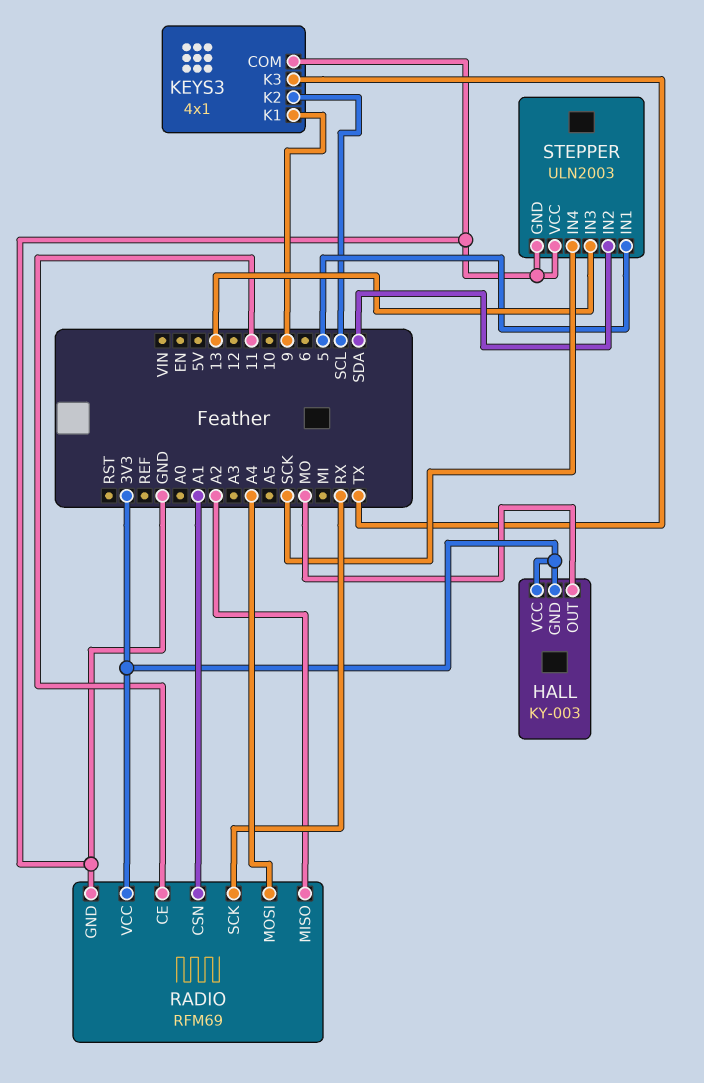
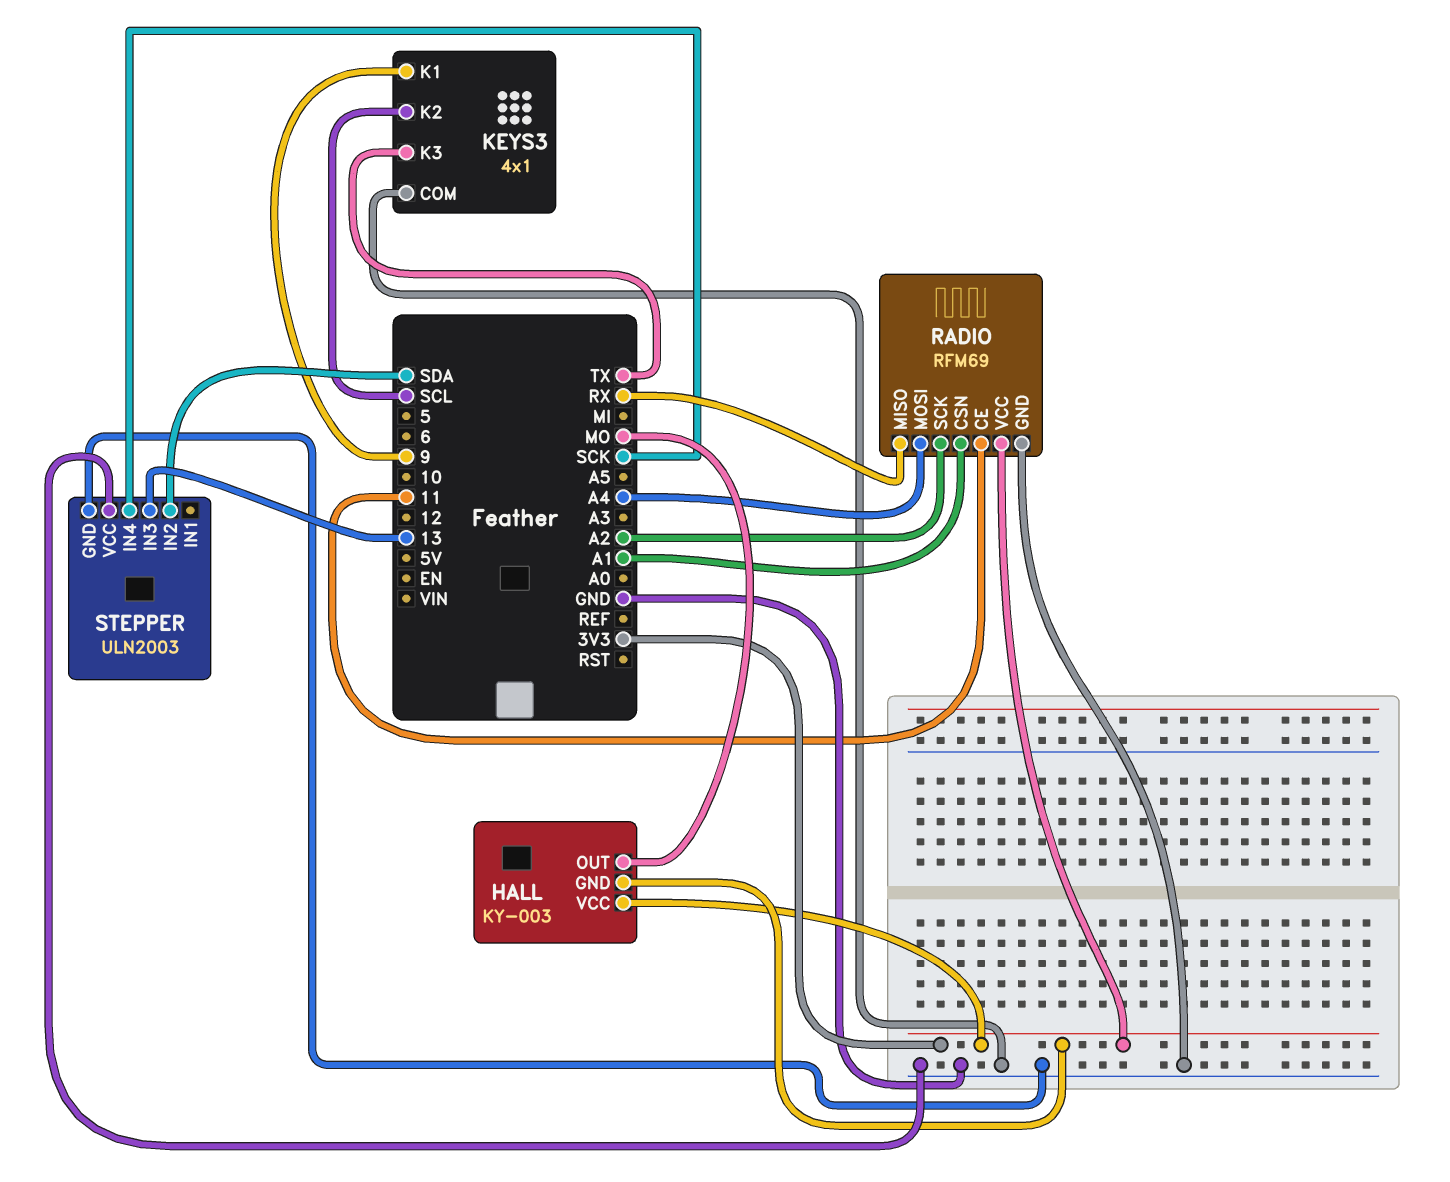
RADIO pin MISO: A2 -> RX
RADIO pin SCK: RX -> A2
STEPPER pin IN1: 5 -> none

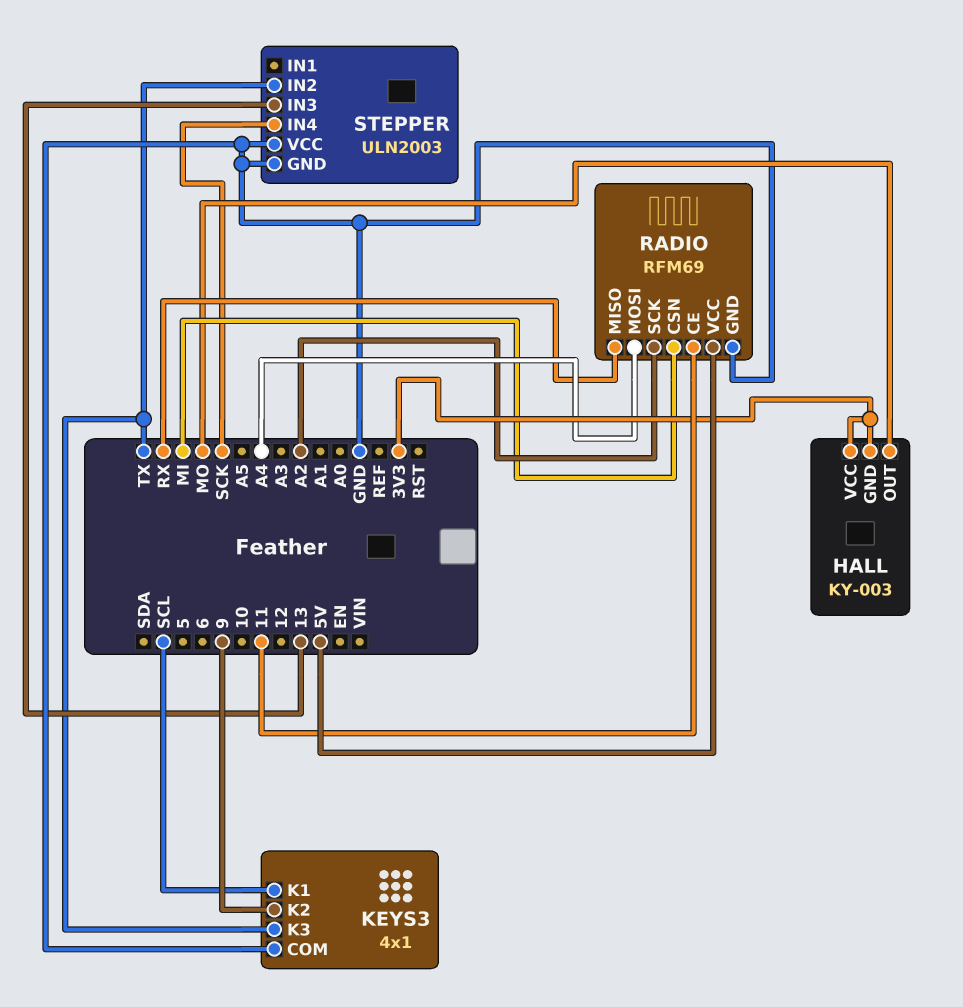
KEYS3 pin K1: 9 -> SCL
KEYS3 pin K2: SCL -> 9
RADIO pin CSN: A1 -> MI
RADIO pin VCC: 3V3 -> 5V
STEPPER pin IN2: SDA -> TX

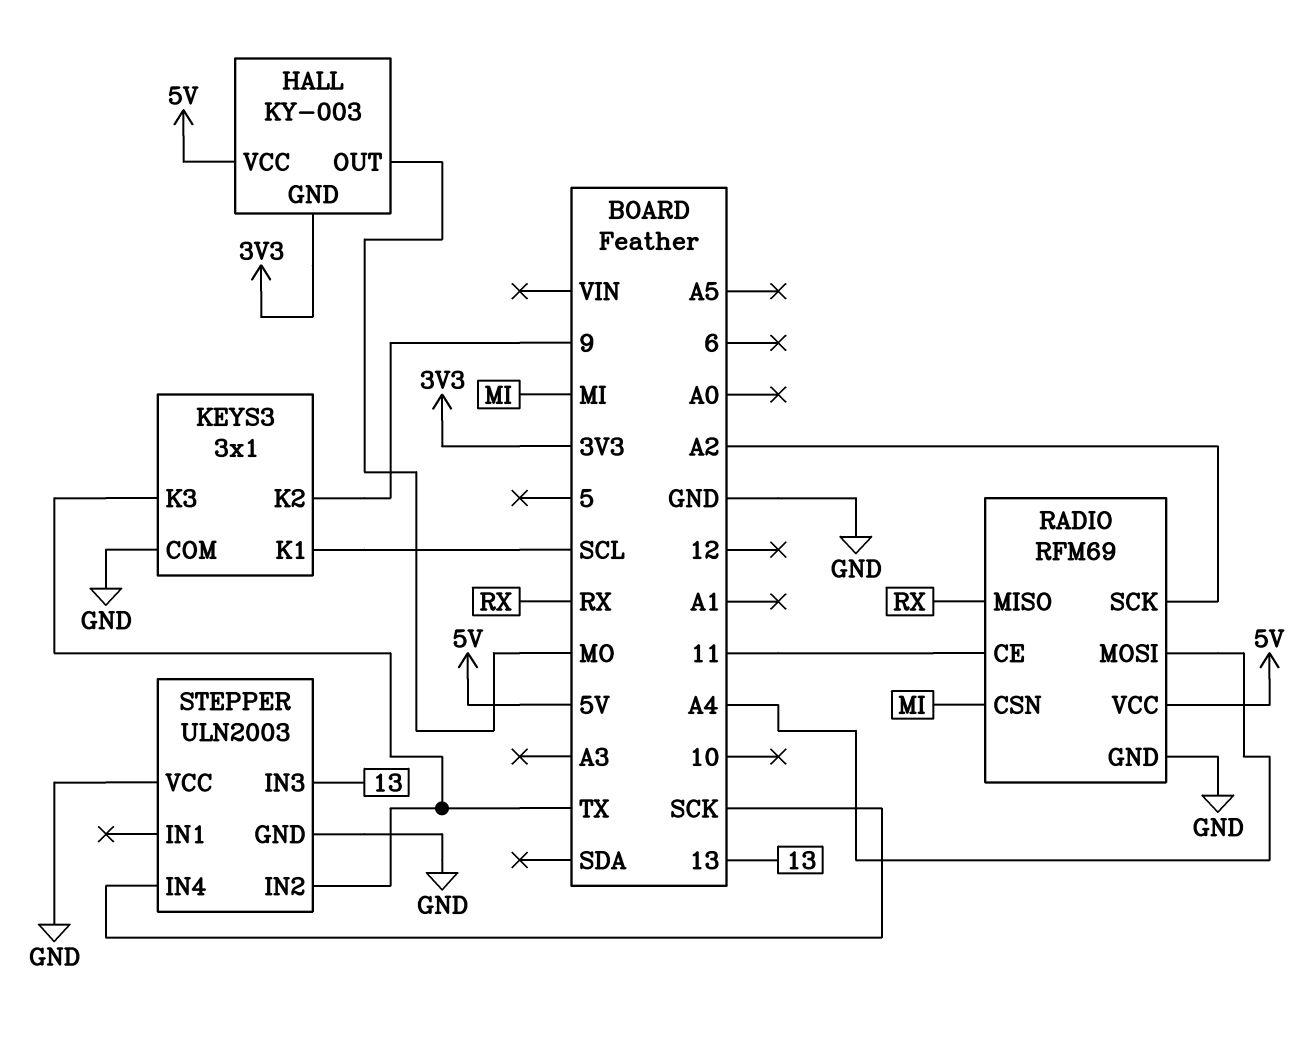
HALL pin VCC: 3V3 -> 5V
KEYS3: 4x1 -> 3x1

